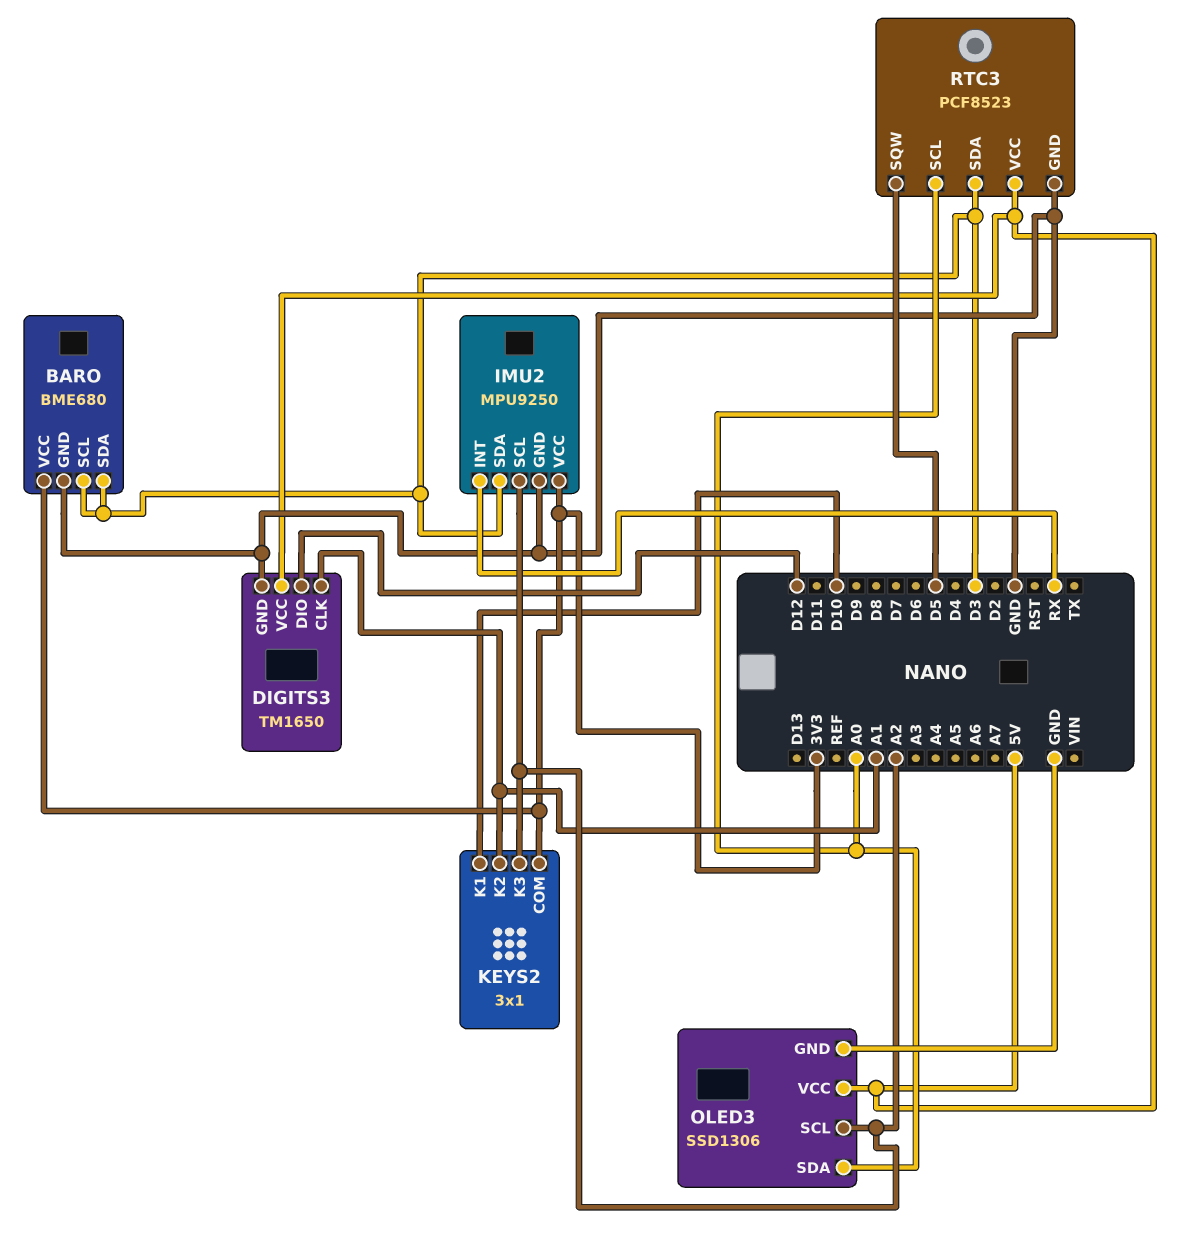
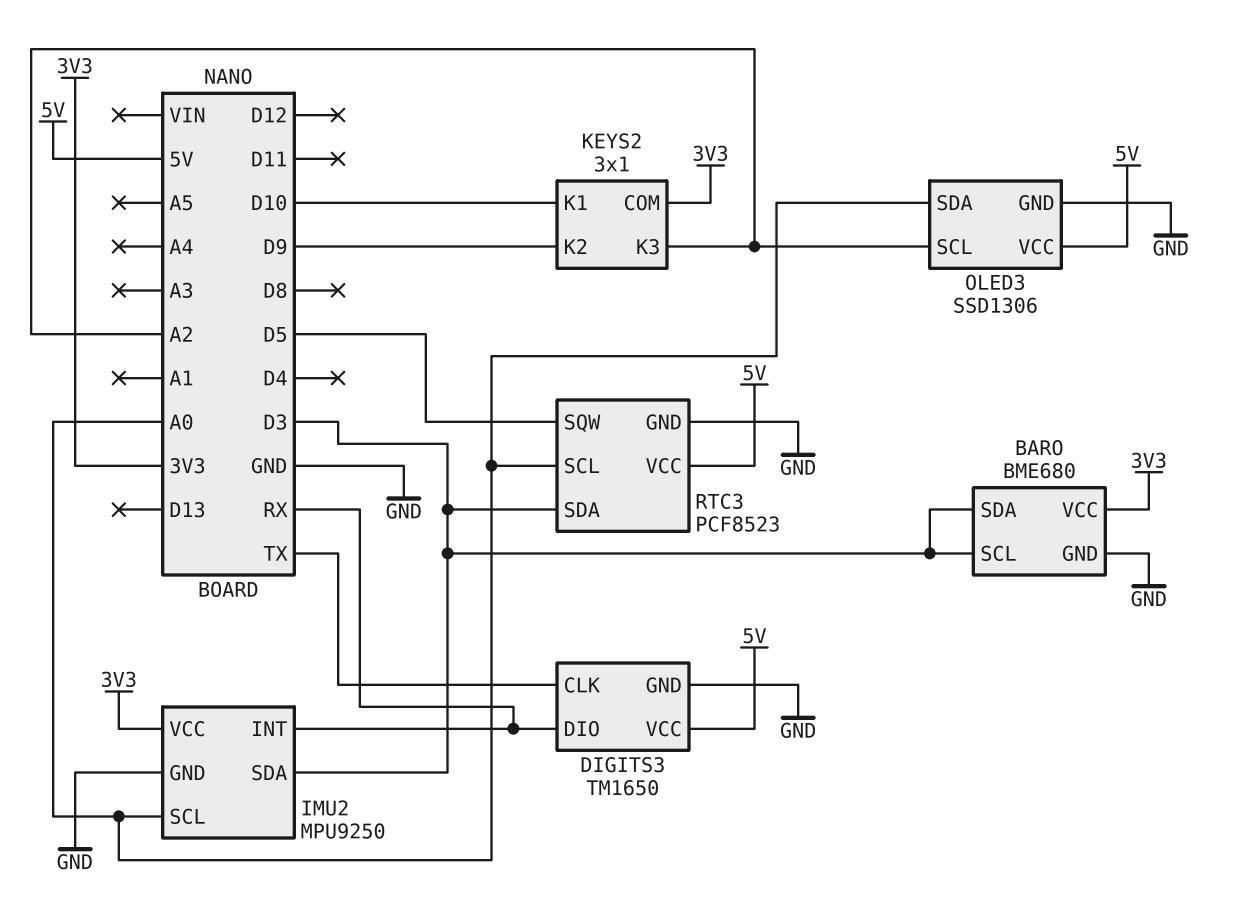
DIGITS3 pin CLK: A1 -> TX
DIGITS3 pin DIO: D12 -> RX
IMU2 pin SCL: A2 -> A0
KEYS2 pin K2: A1 -> D9

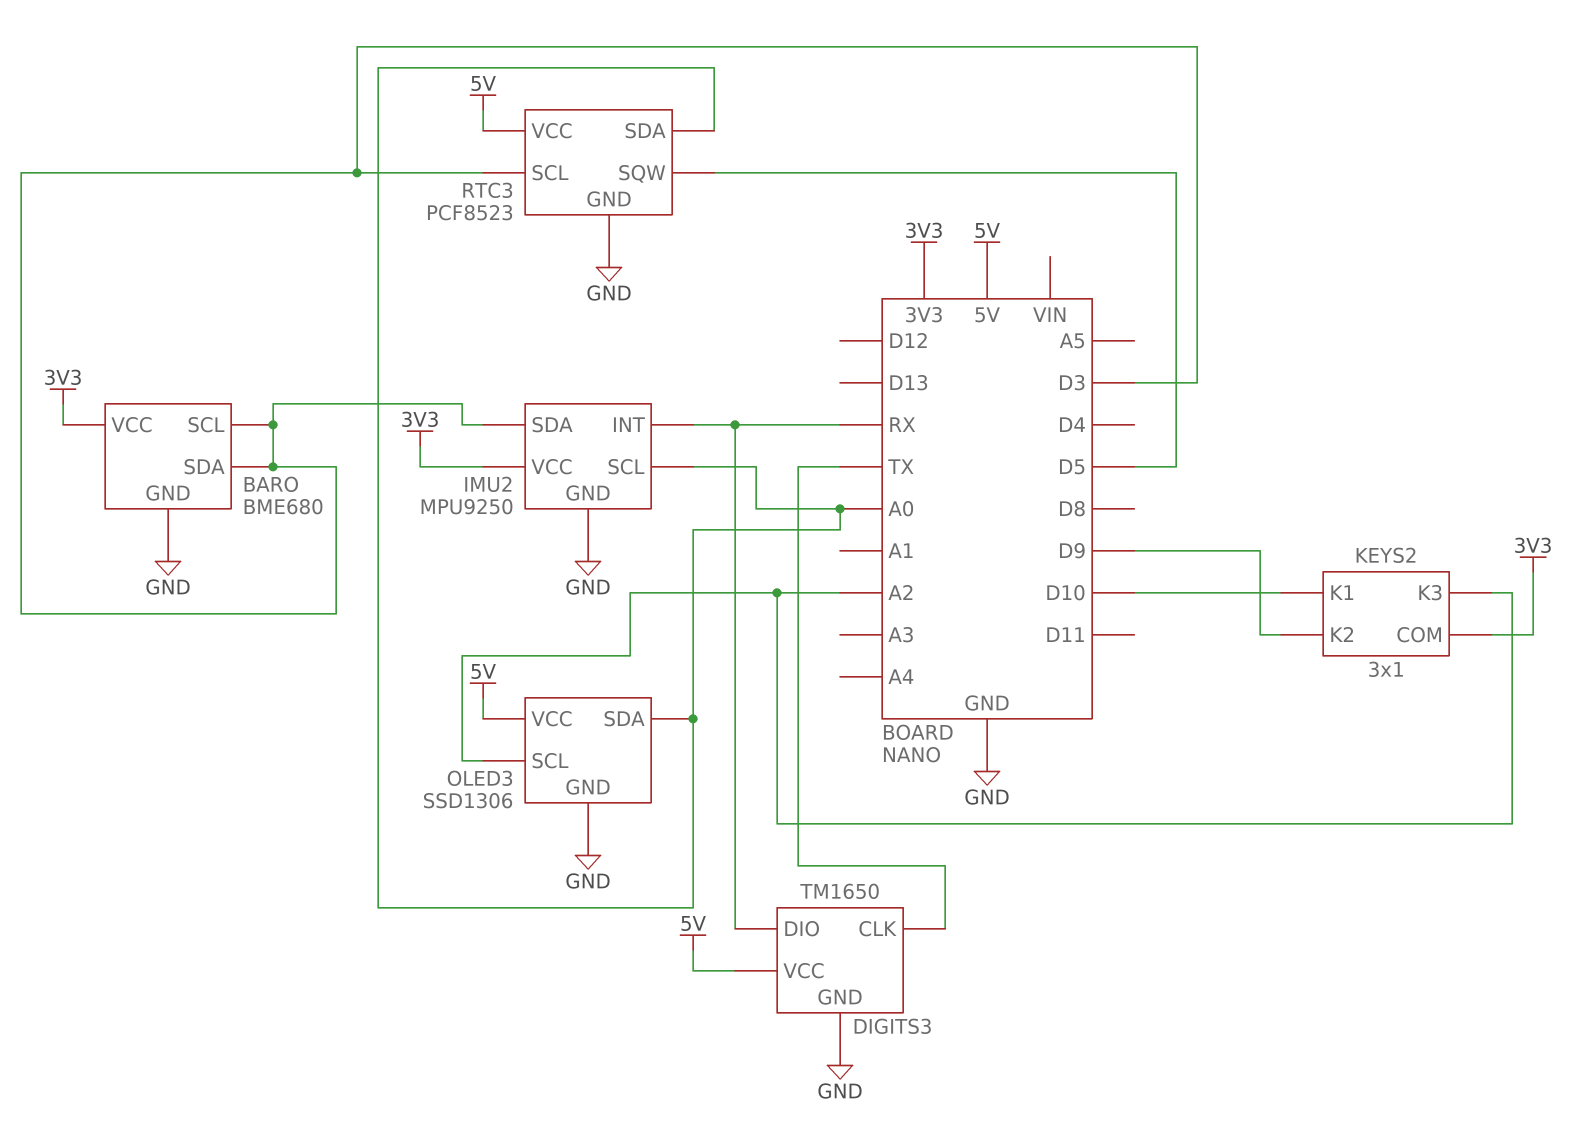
RTC3 pin SCL: A0 -> D3
RTC3 pin SDA: D3 -> A0

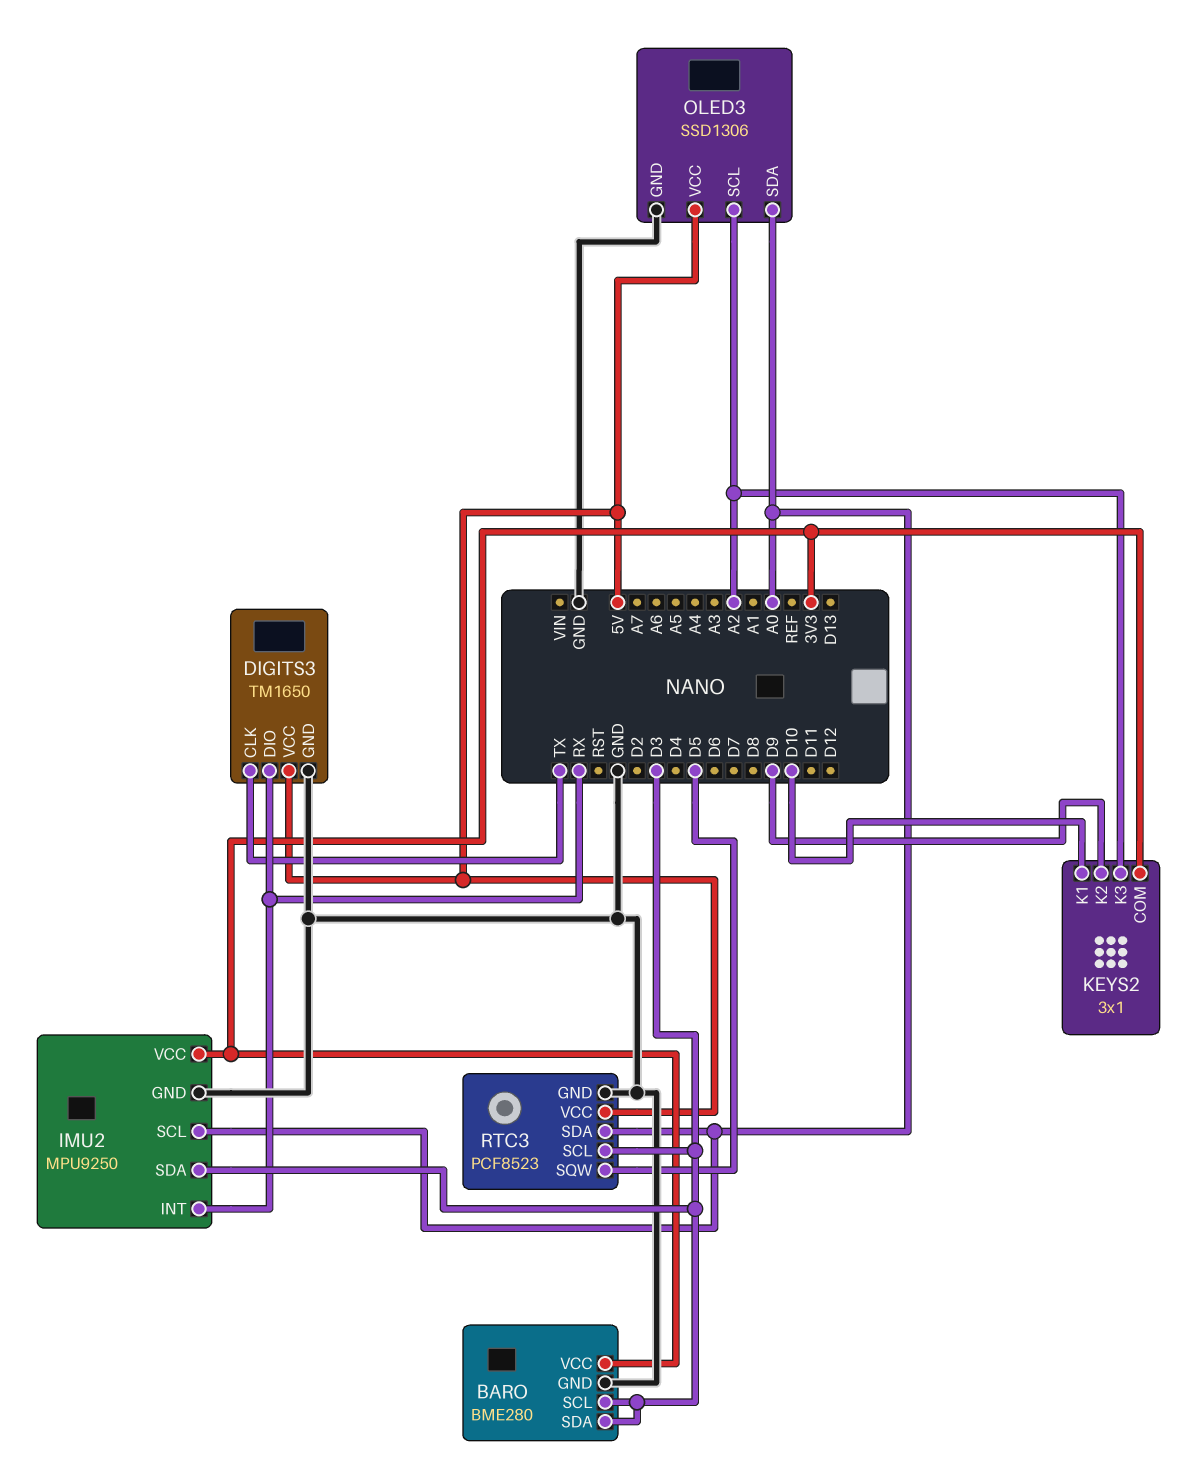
BARO: BME680 -> BME280

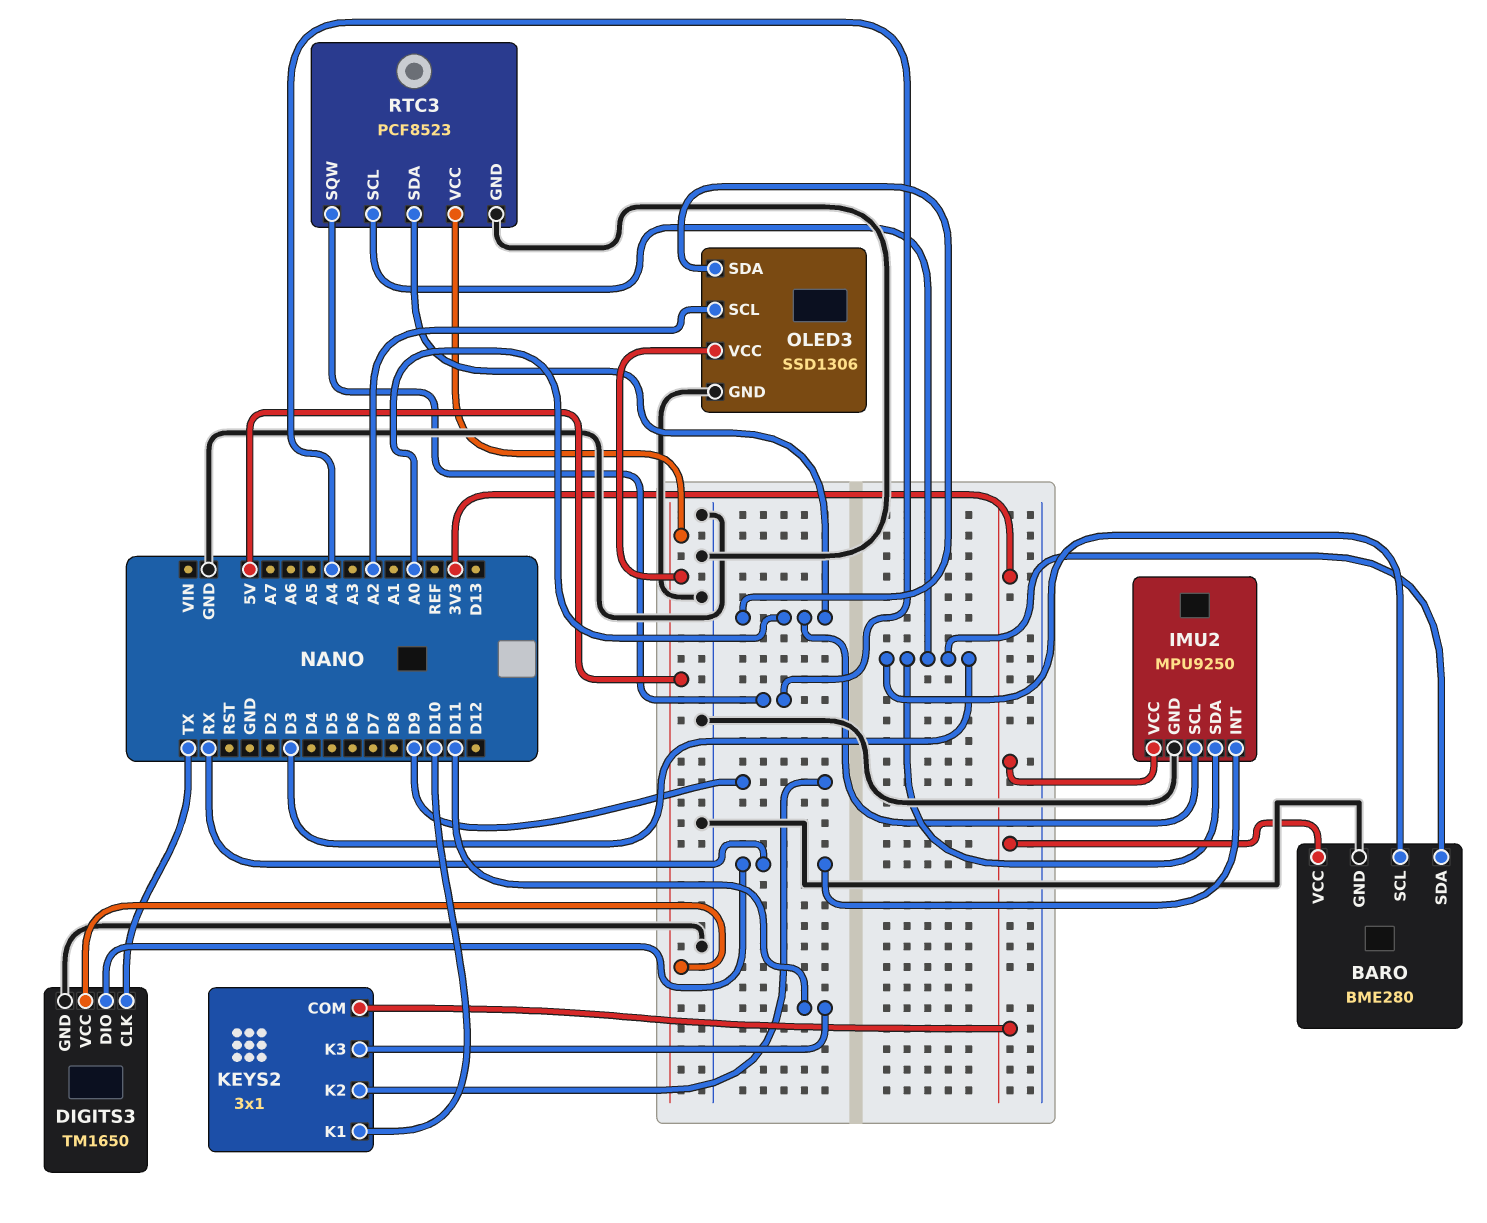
KEYS2 pin K3: A2 -> D11
RTC3 pin SQW: D5 -> A4

